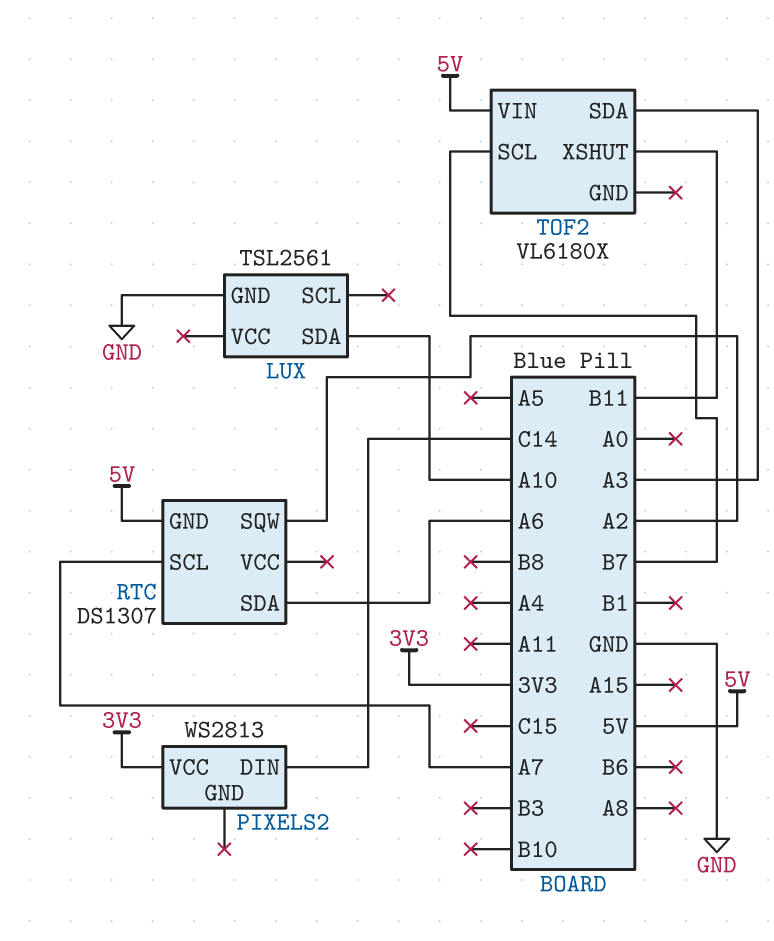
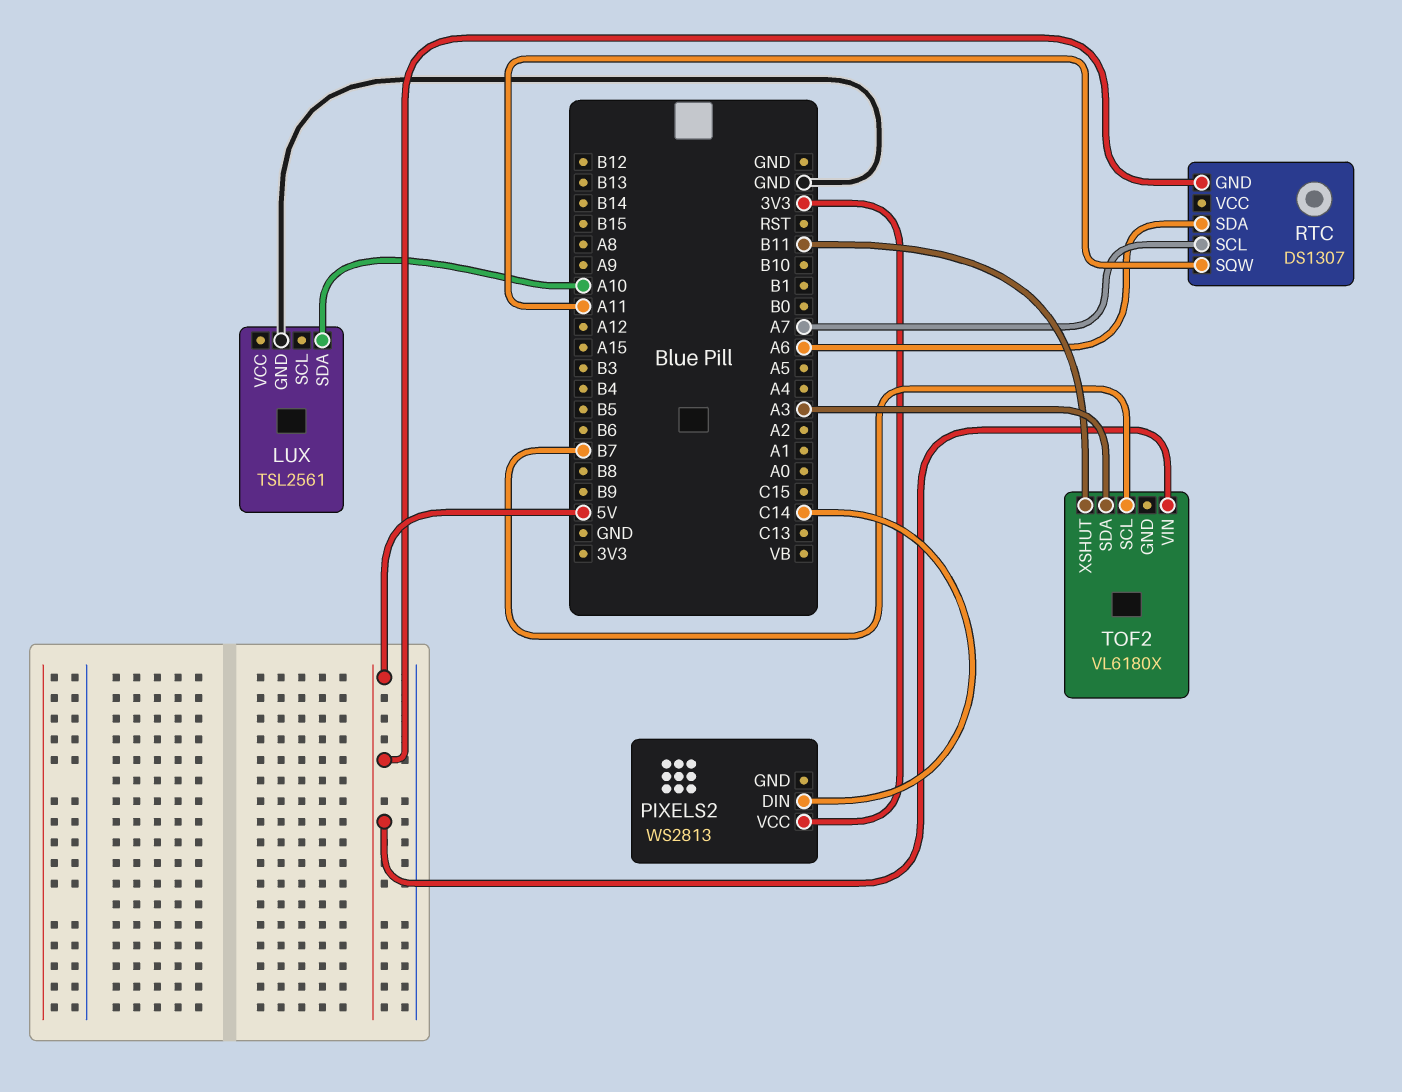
RTC pin SQW: A2 -> A11

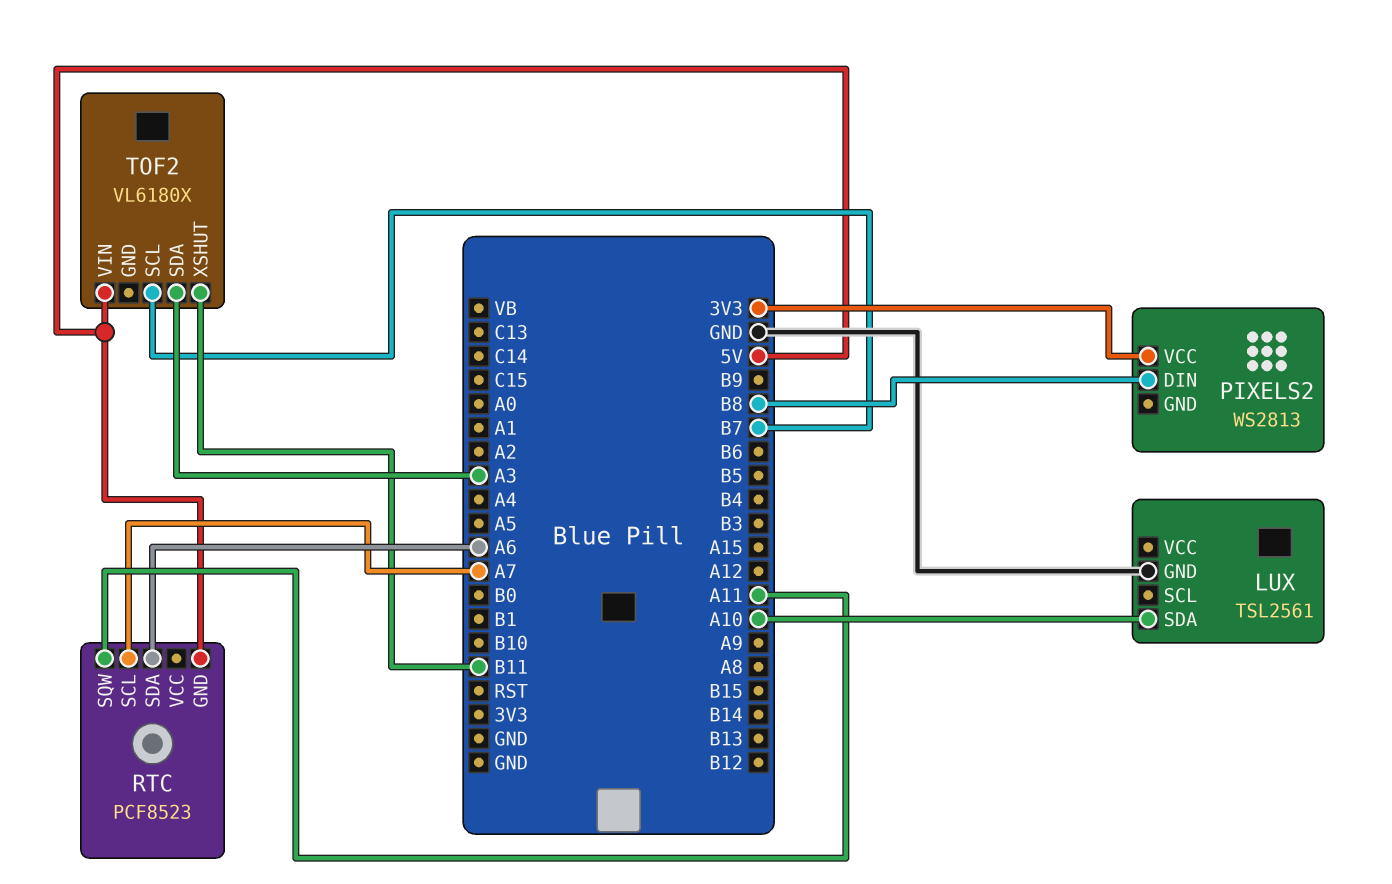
PIXELS2 pin DIN: C14 -> B8
RTC: DS1307 -> PCF8523

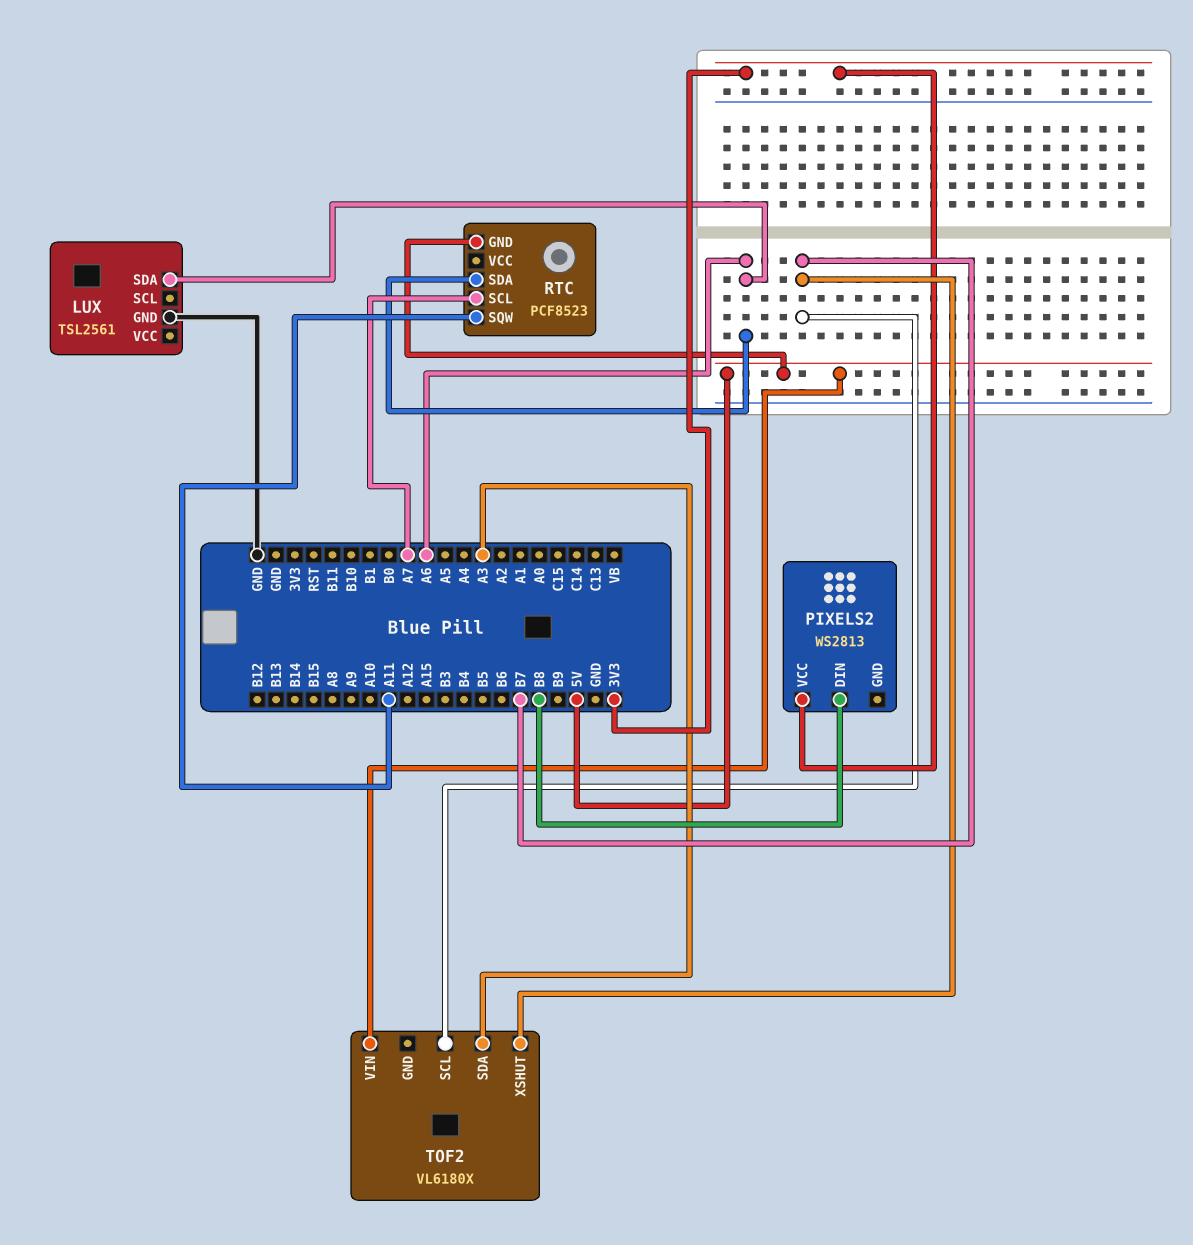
LUX pin SDA: A10 -> A6
TOF2 pin XSHUT: B11 -> B7

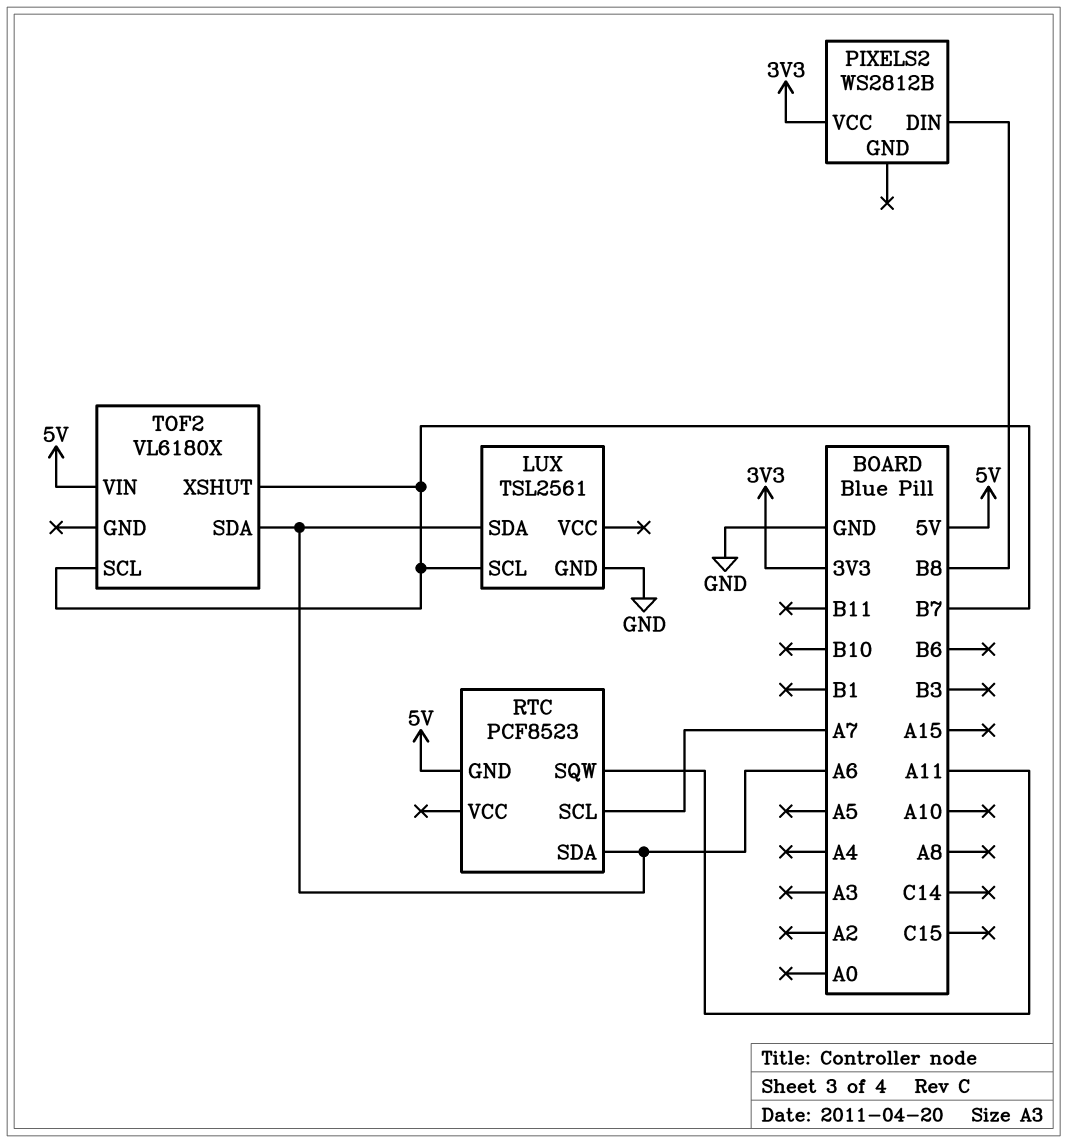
LUX pin SCL: none -> B7
PIXELS2: WS2813 -> WS2812B
TOF2 pin SDA: A3 -> A6

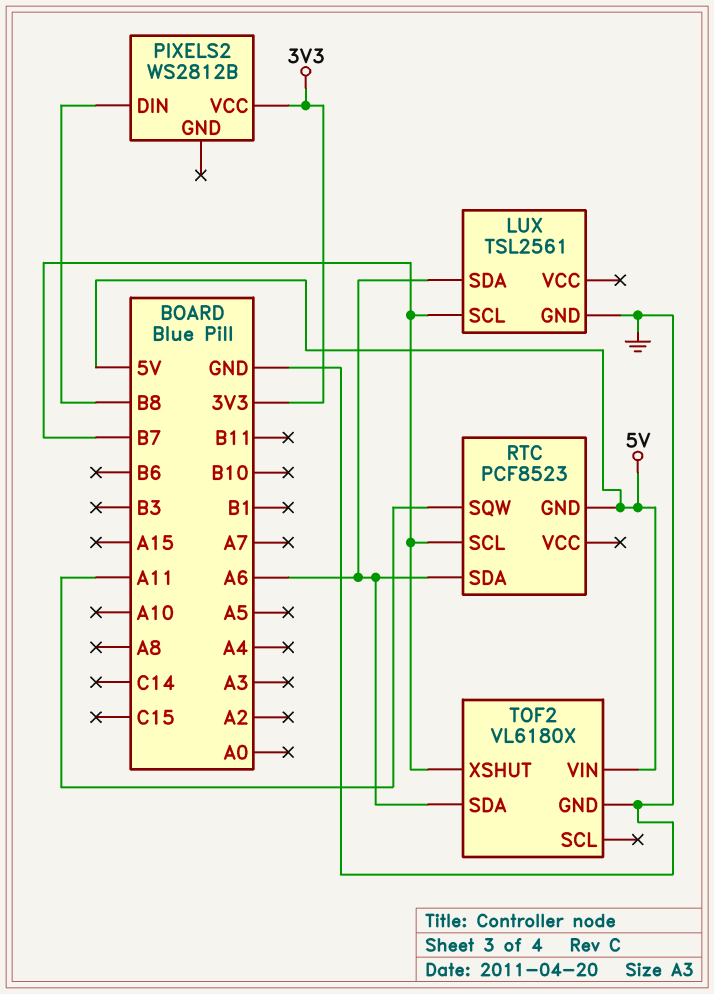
RTC pin SCL: A7 -> B7
TOF2 pin GND: none -> GND
TOF2 pin SCL: B7 -> none

